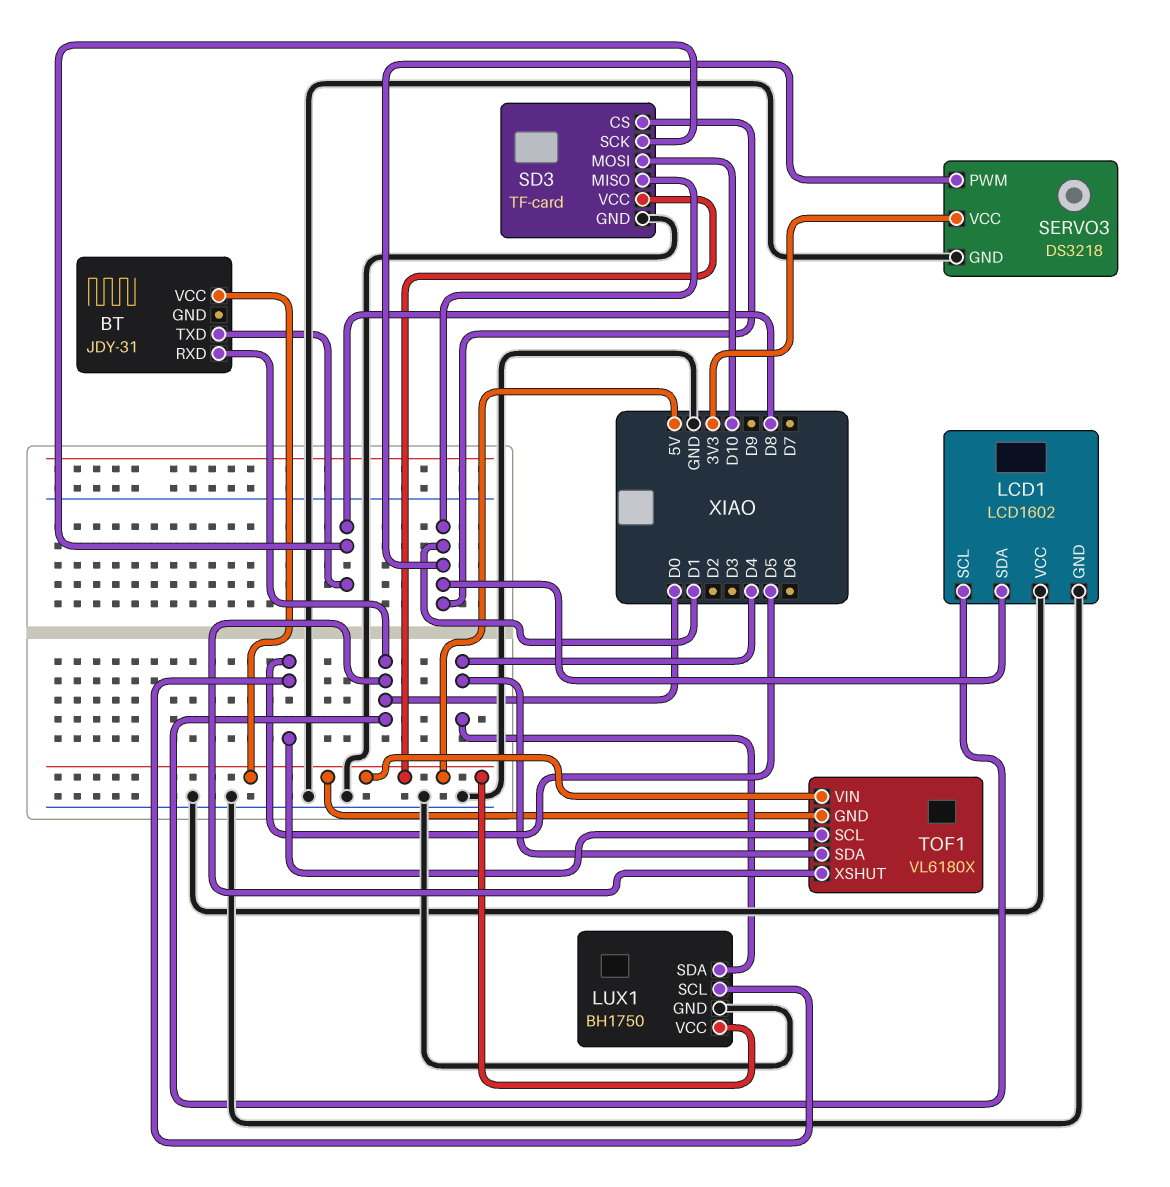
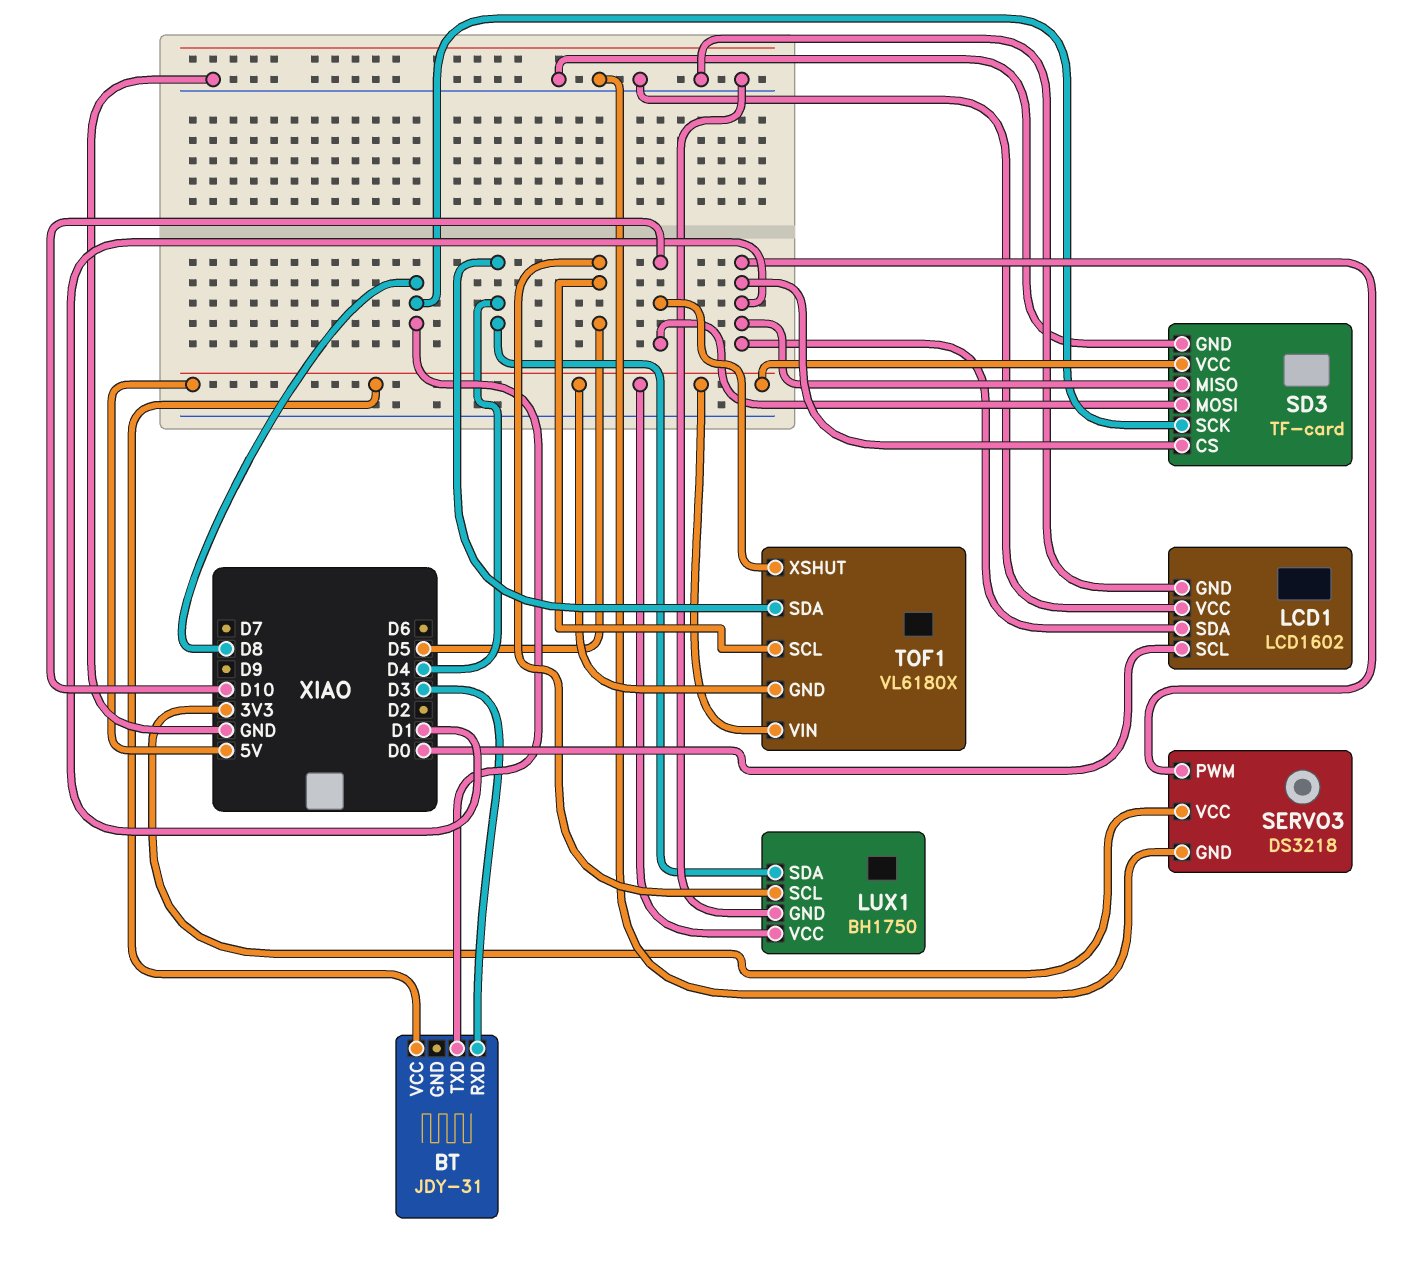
BT pin RXD: D0 -> D3
TOF1 pin XSHUT: D0 -> D10

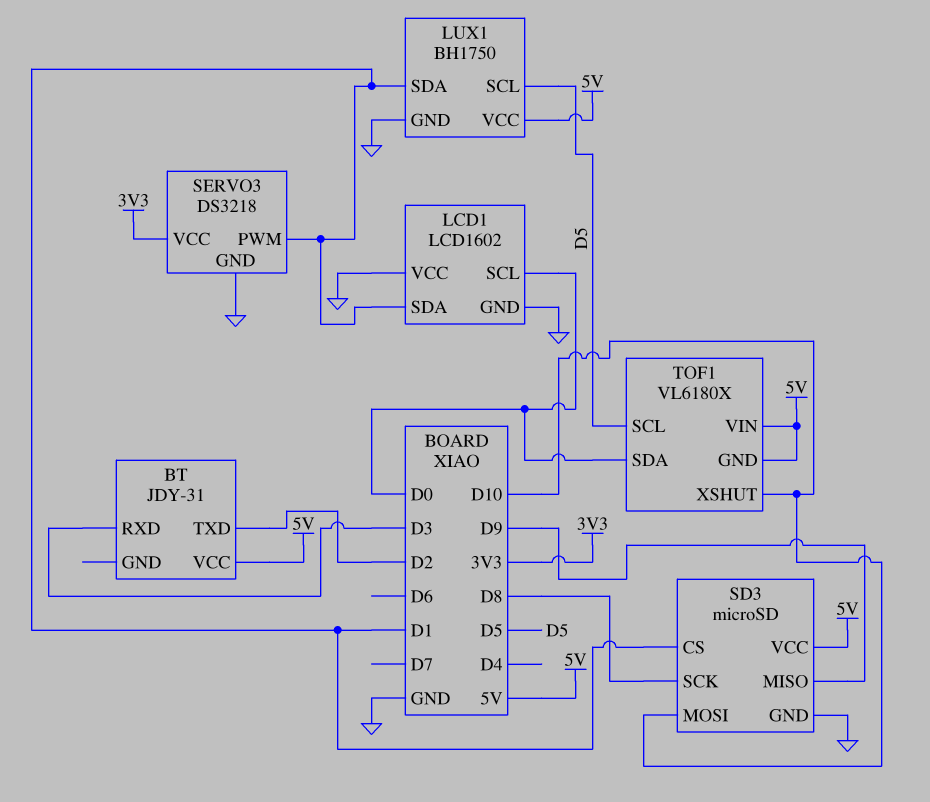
BT pin TXD: D8 -> D2
LUX1 pin SDA: D4 -> D1
SD3: TF-card -> microSD
SD3 pin MISO: D1 -> D9
TOF1 pin SDA: D4 -> D0

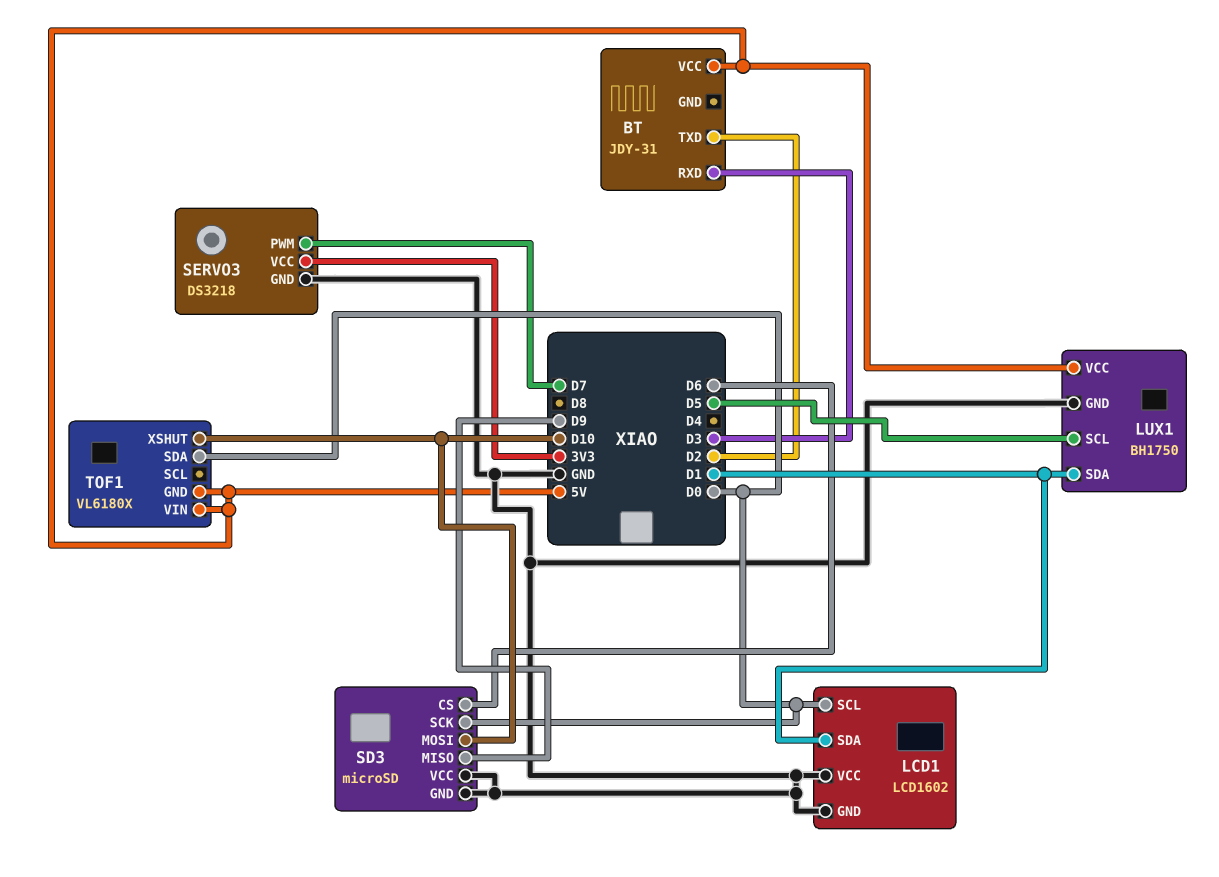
SD3 pin CS: D1 -> D6
SD3 pin SCK: D8 -> D0
SD3 pin VCC: 5V -> GND
SERVO3 pin PWM: D1 -> D7
TOF1 pin SCL: D5 -> none

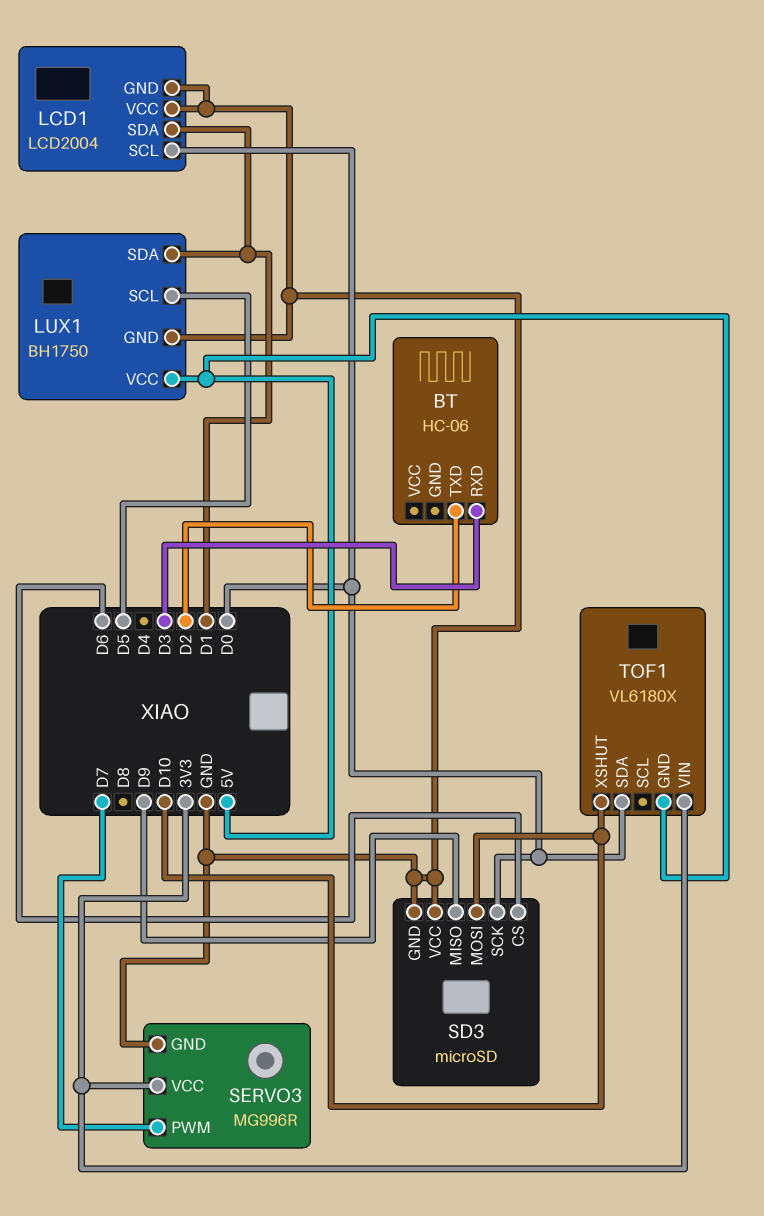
BT: JDY-31 -> HC-06
BT pin VCC: 5V -> none
LCD1: LCD1602 -> LCD2004
SERVO3: DS3218 -> MG996R
TOF1 pin VIN: 5V -> 3V3

